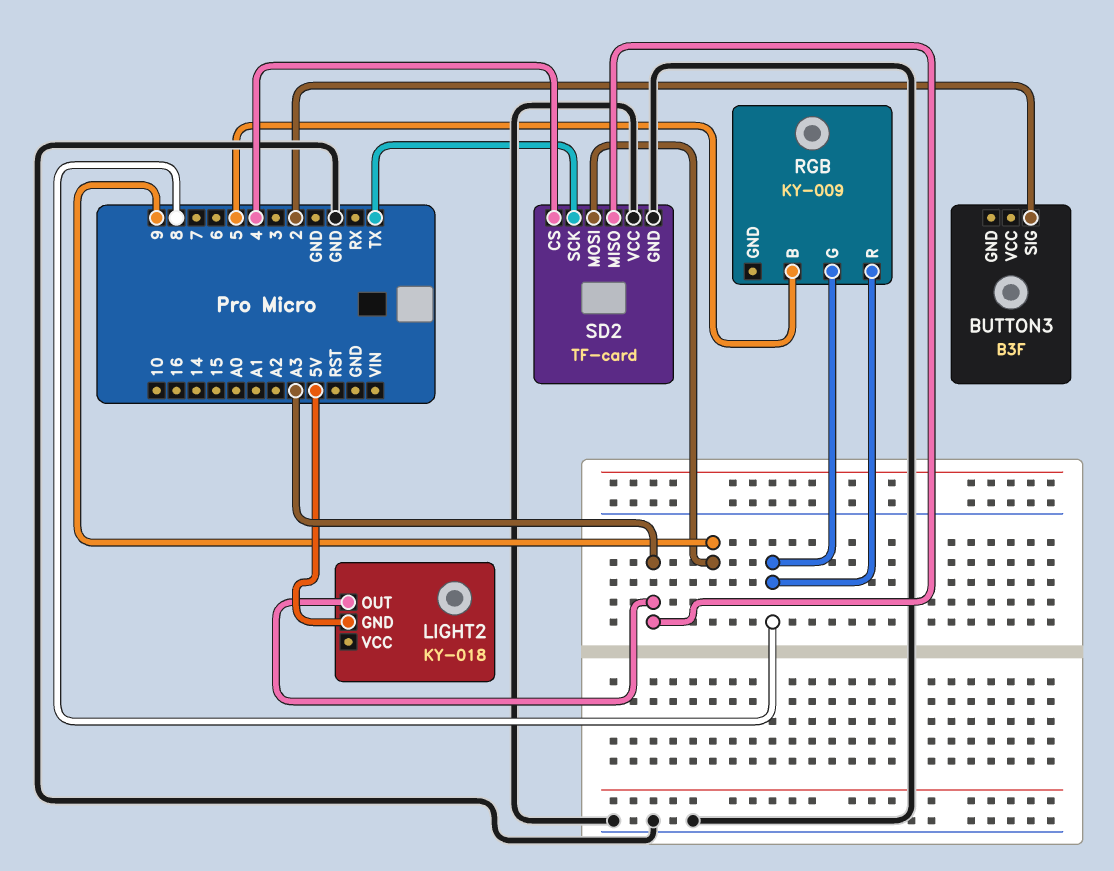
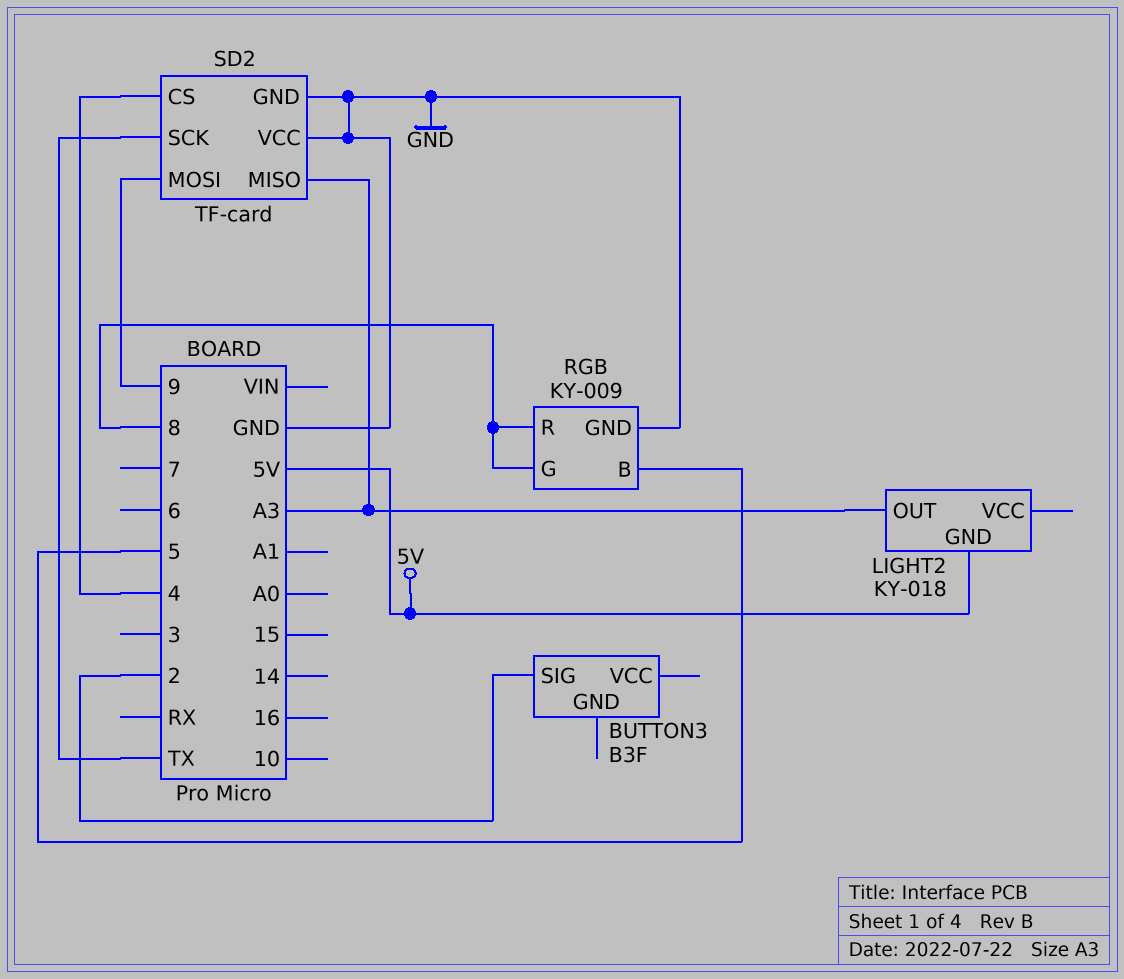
RGB pin GND: none -> GND

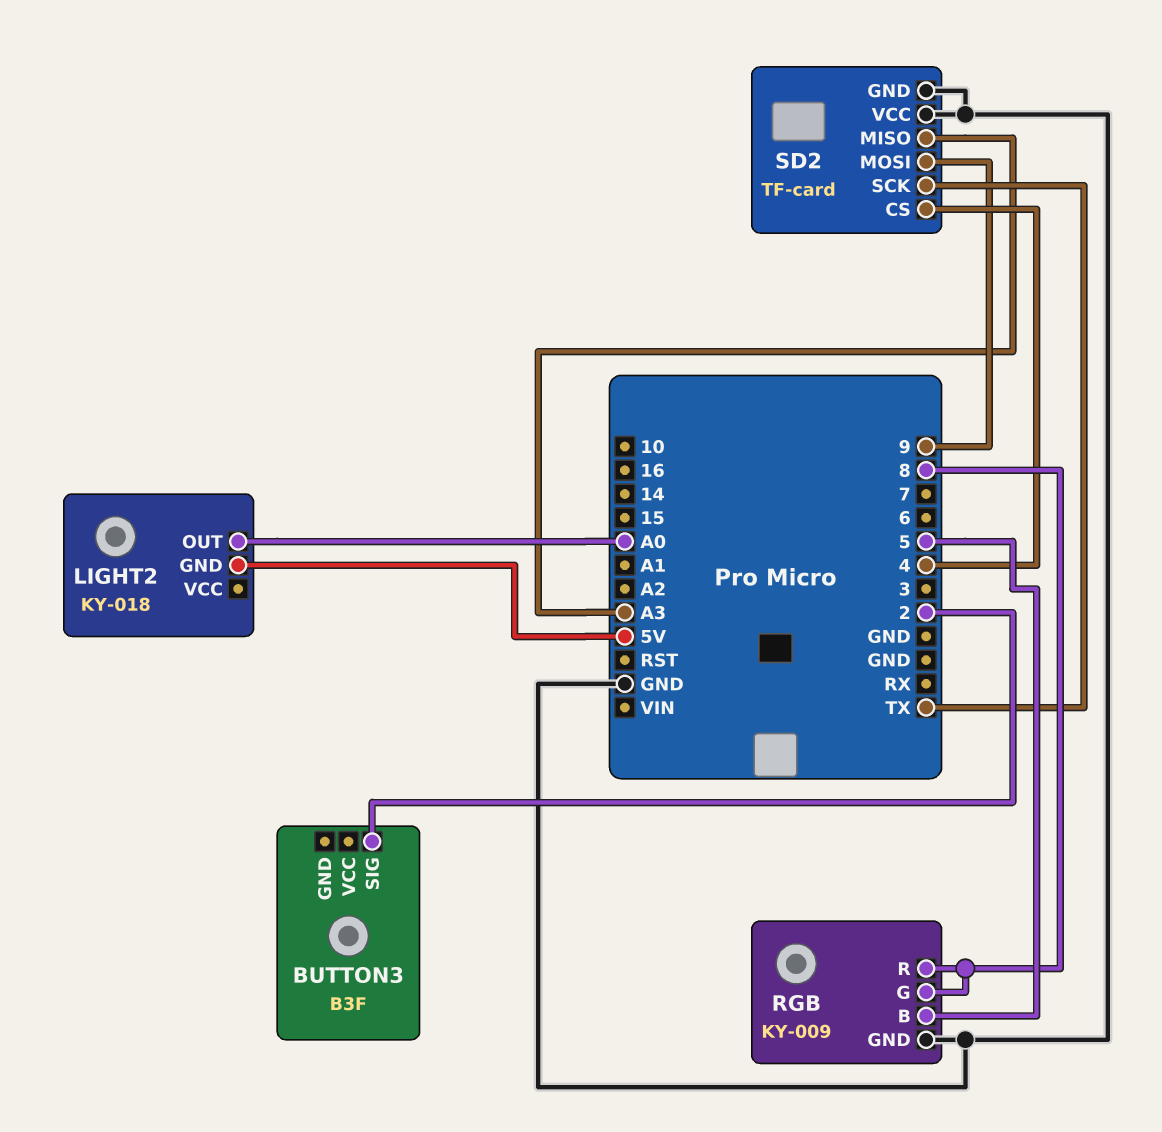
LIGHT2 pin OUT: A3 -> A0

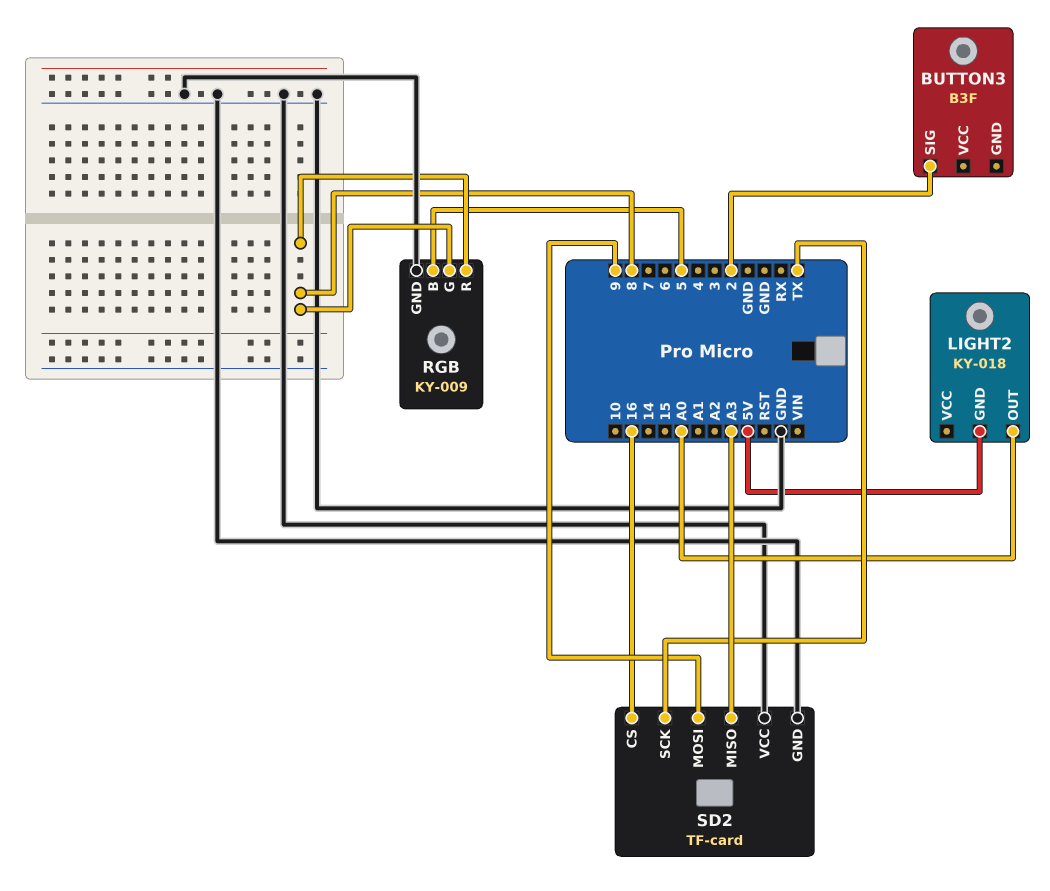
SD2 pin CS: 4 -> 16

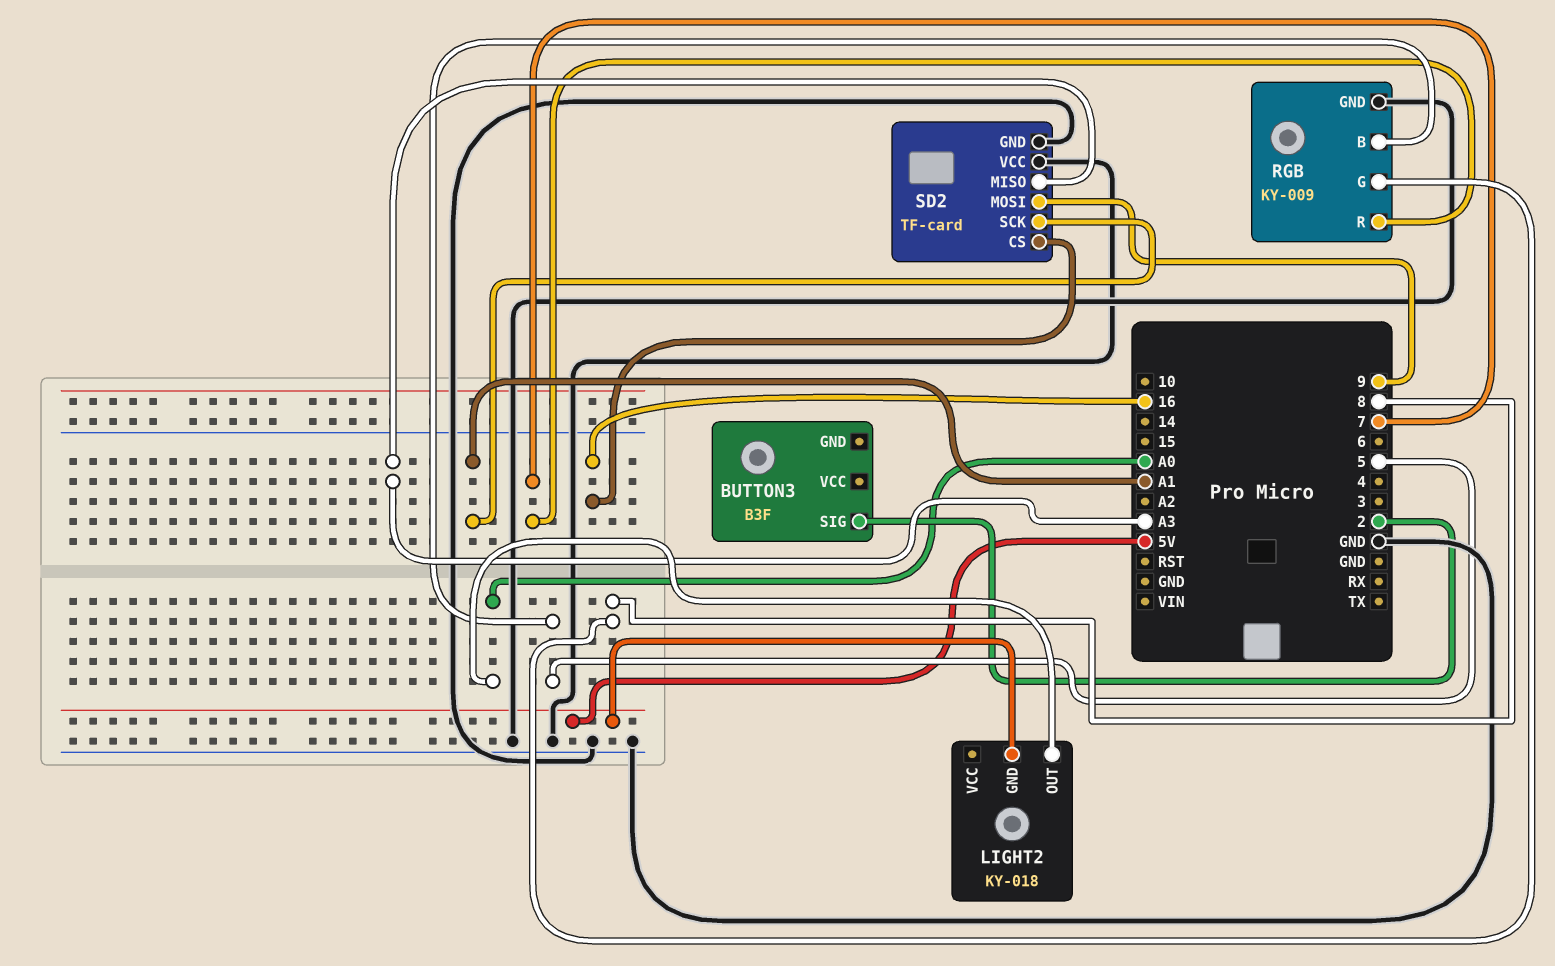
RGB pin R: 8 -> 7
SD2 pin SCK: TX -> A1

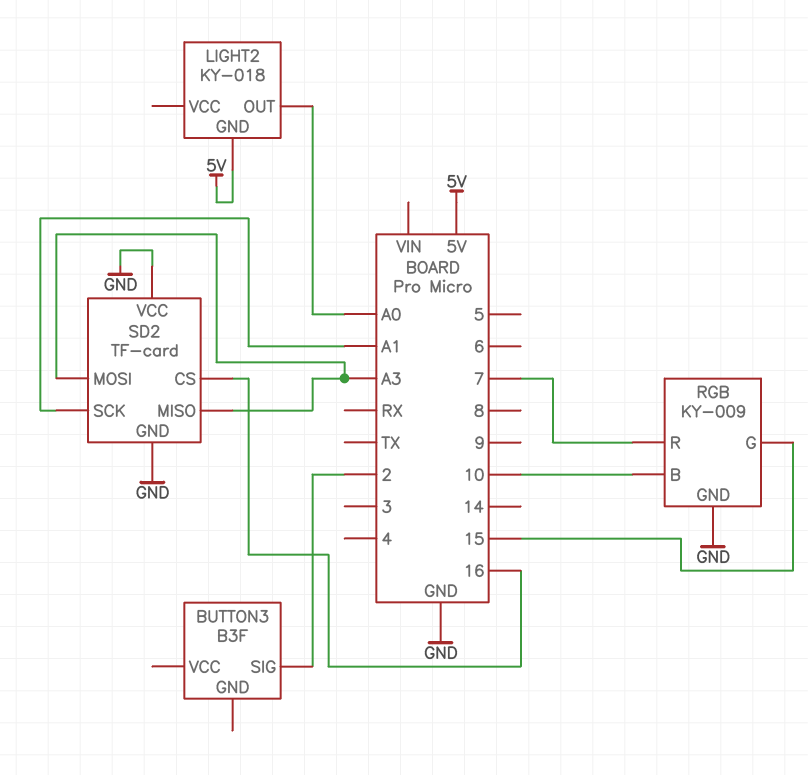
RGB pin B: 5 -> 10
RGB pin G: 8 -> 15
SD2 pin MOSI: 9 -> A3

